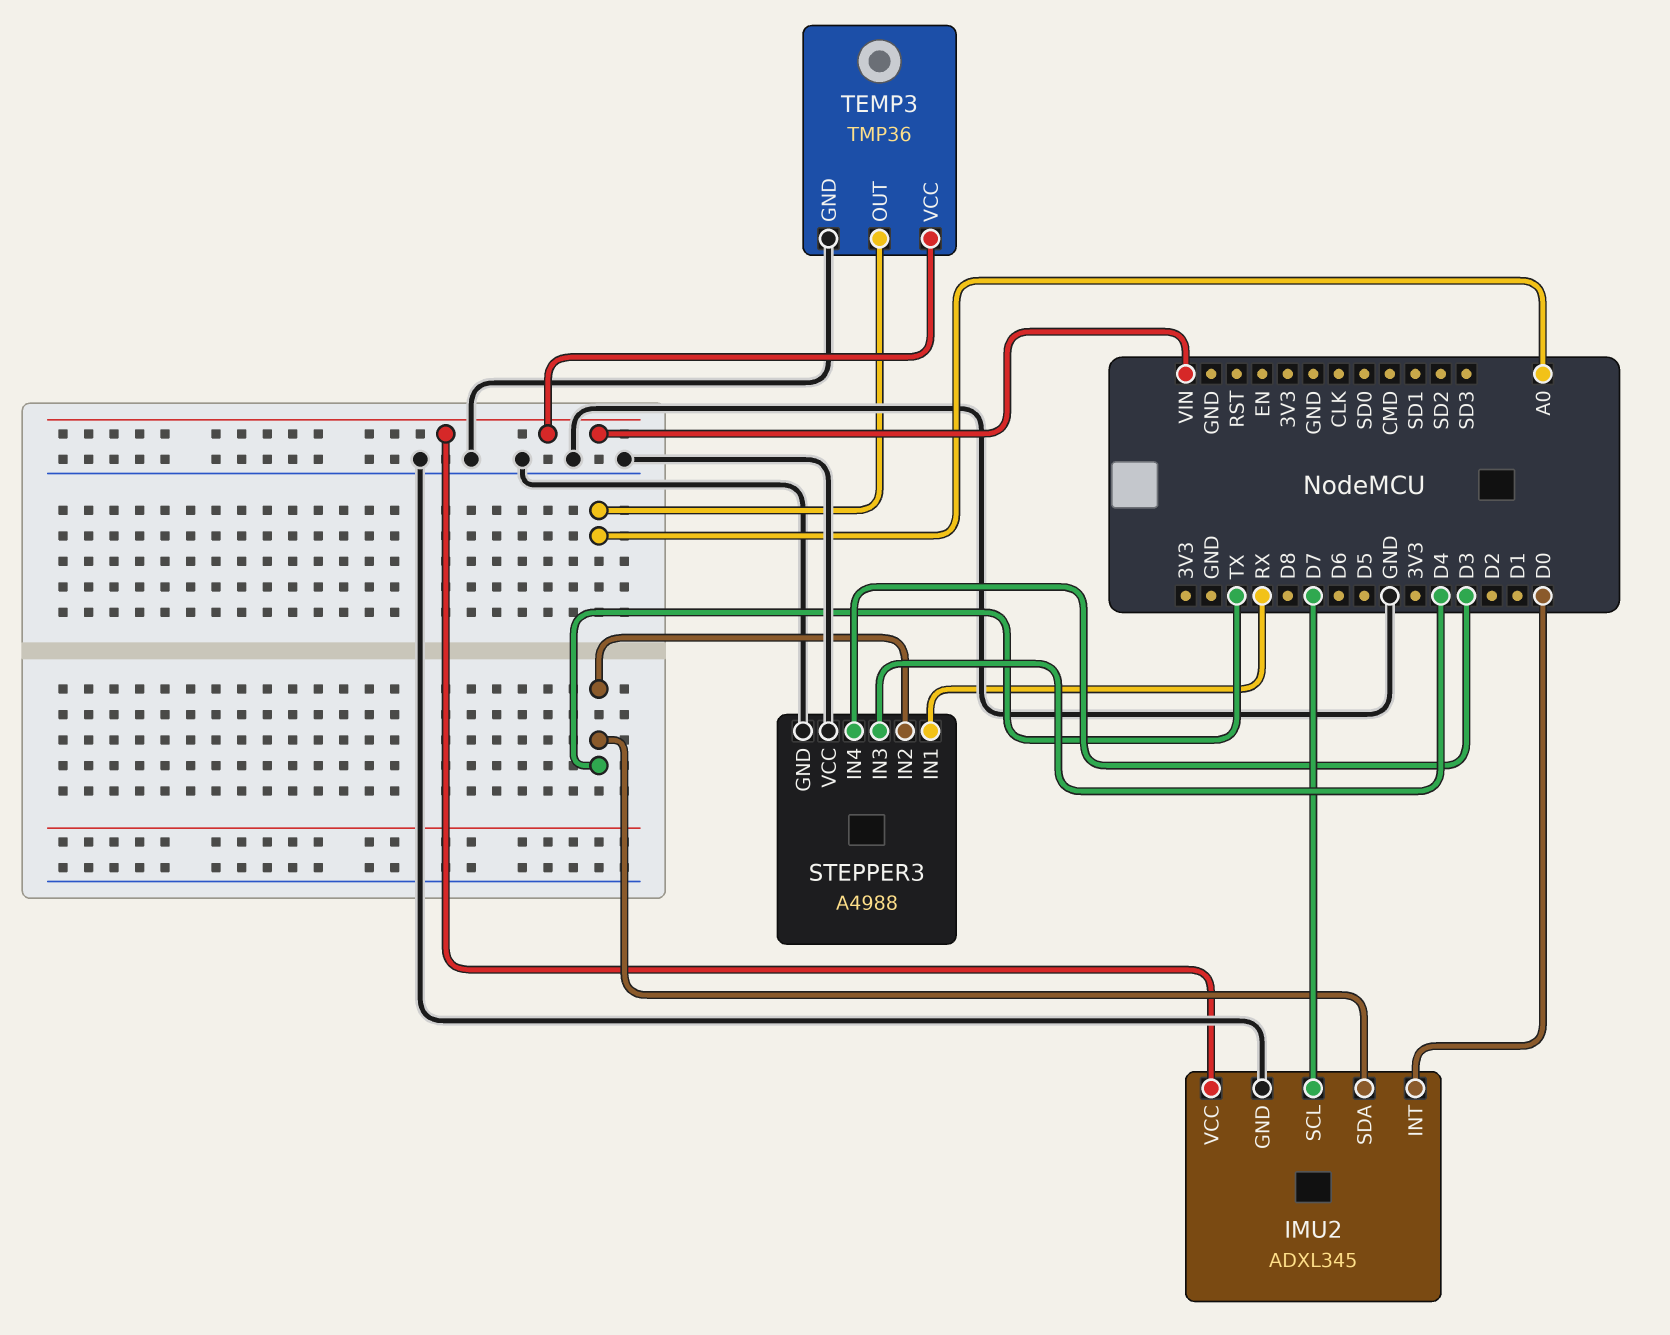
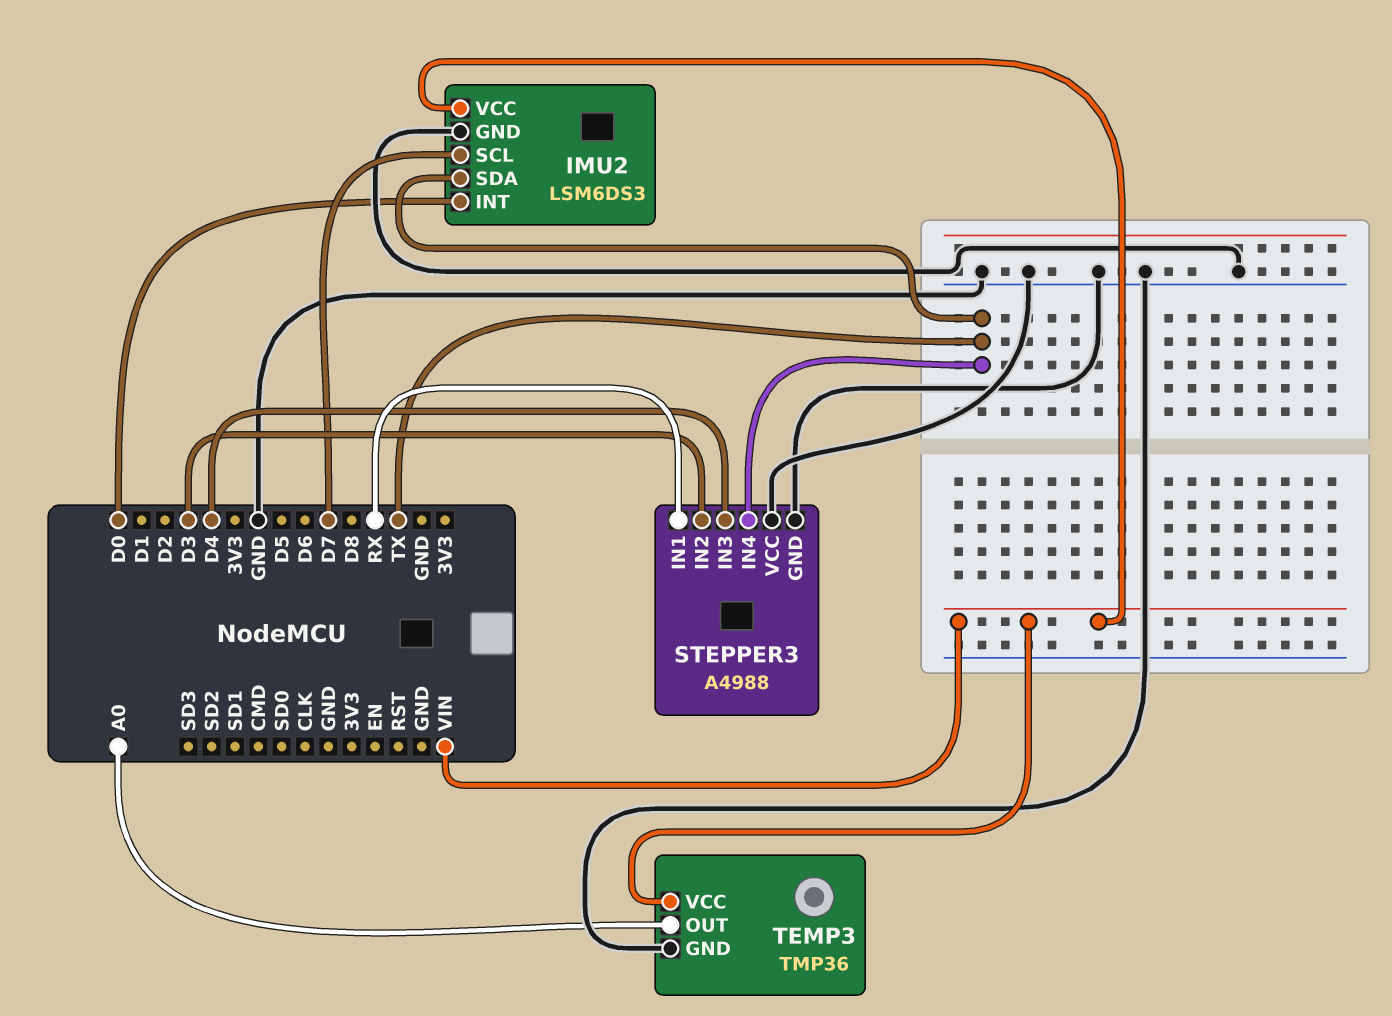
IMU2: ADXL345 -> LSM6DS3
STEPPER3 pin IN2: TX -> D3
STEPPER3 pin IN4: D3 -> TX

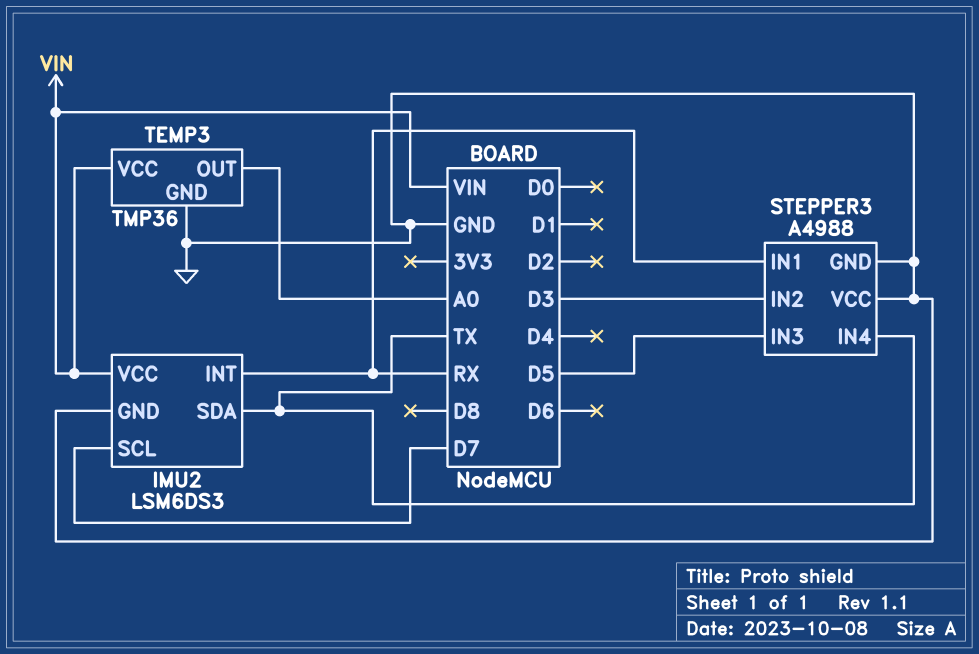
IMU2 pin INT: D0 -> RX
STEPPER3 pin IN3: D4 -> D5

